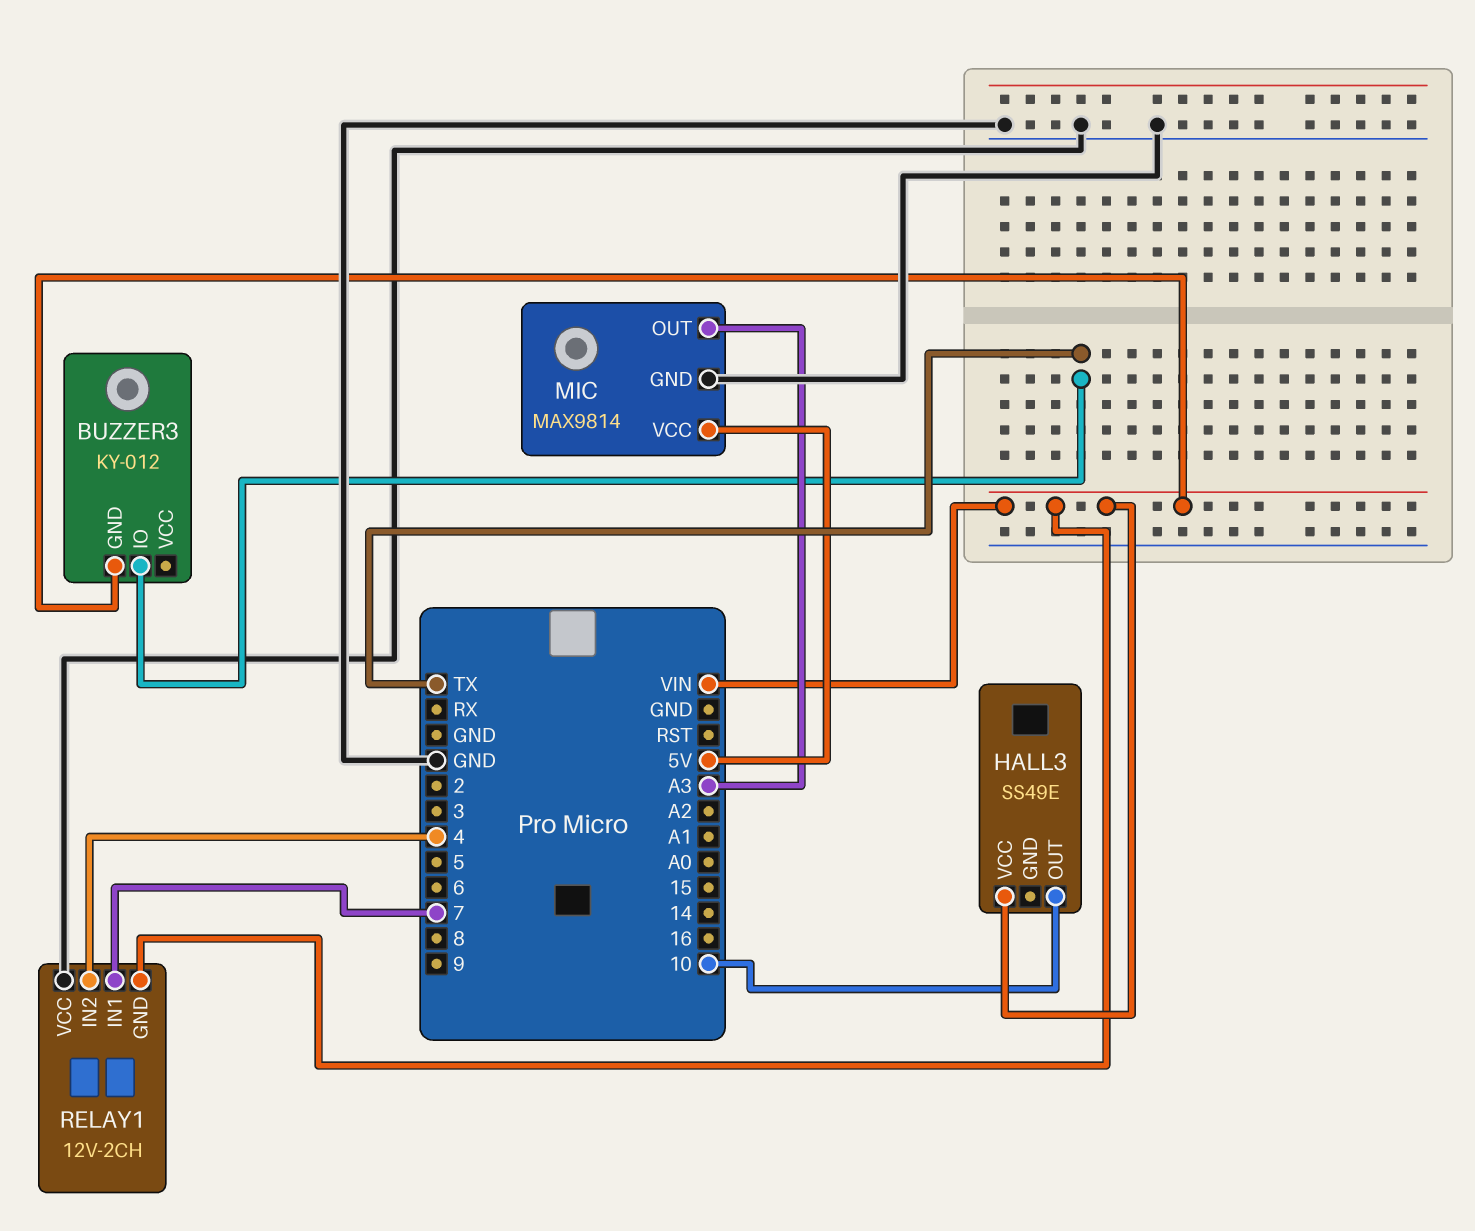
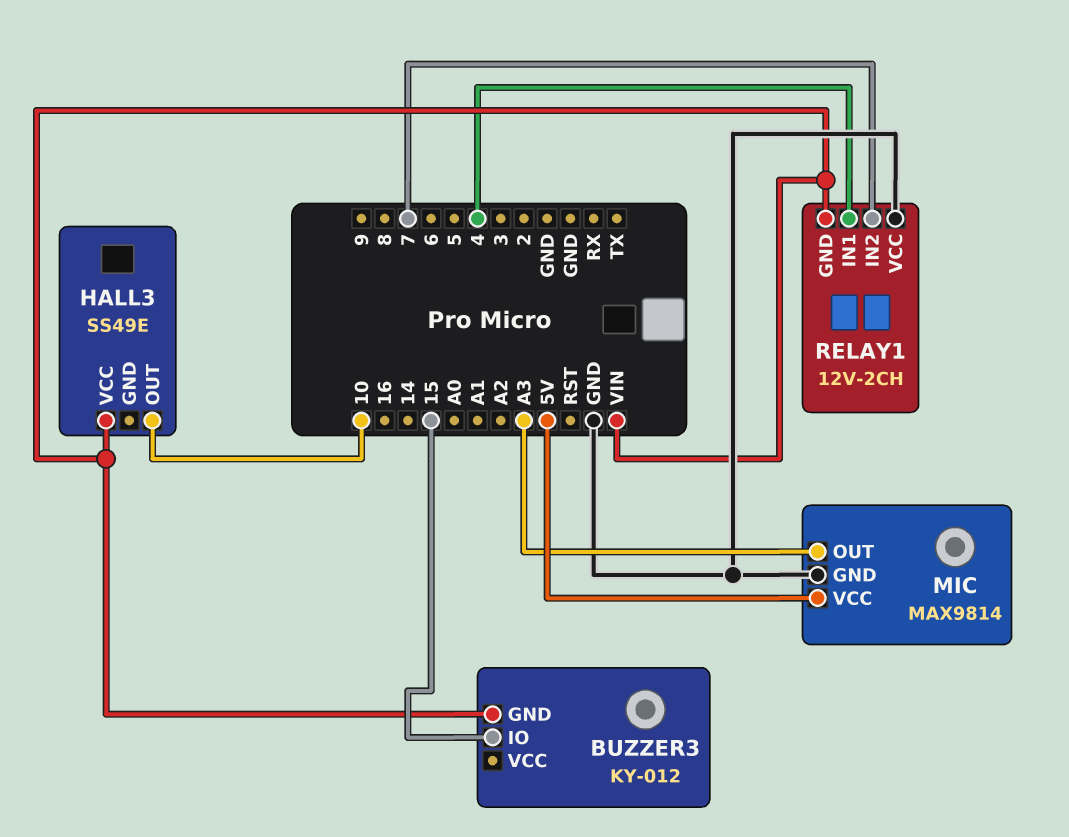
BUZZER3 pin IO: TX -> 15
RELAY1 pin IN1: 7 -> 4
RELAY1 pin IN2: 4 -> 7

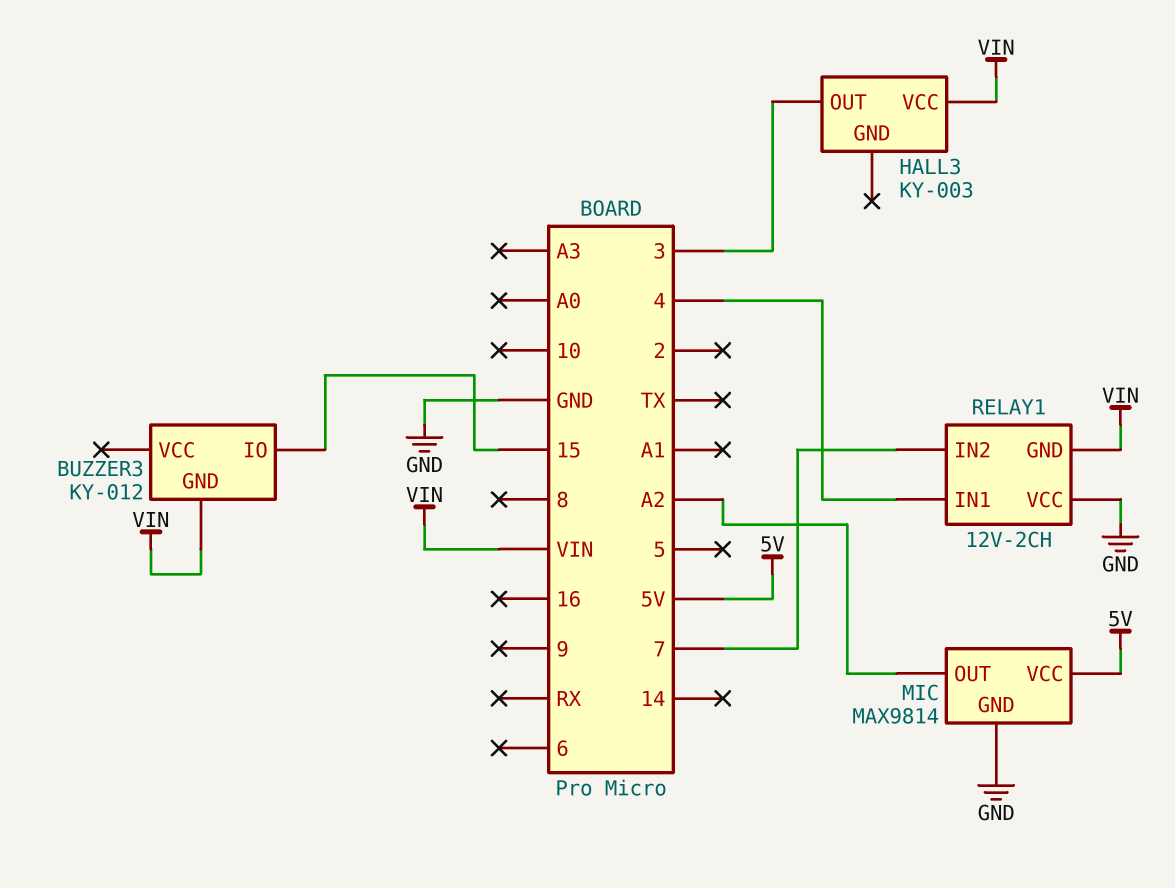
HALL3: SS49E -> KY-003
HALL3 pin OUT: 10 -> 3
MIC pin OUT: A3 -> A2

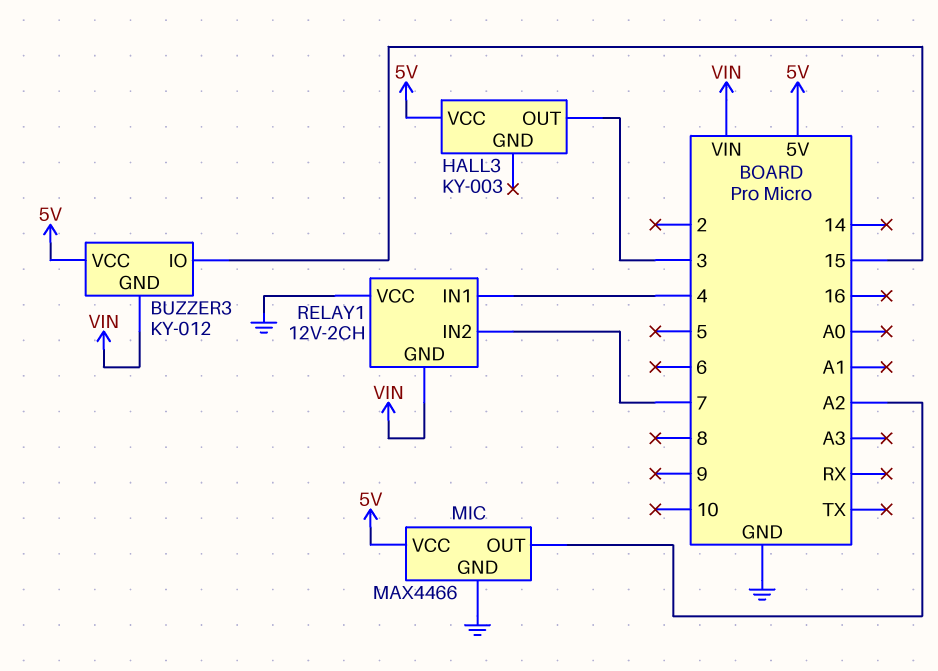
BUZZER3 pin VCC: none -> 5V
HALL3 pin VCC: VIN -> 5V
MIC: MAX9814 -> MAX4466

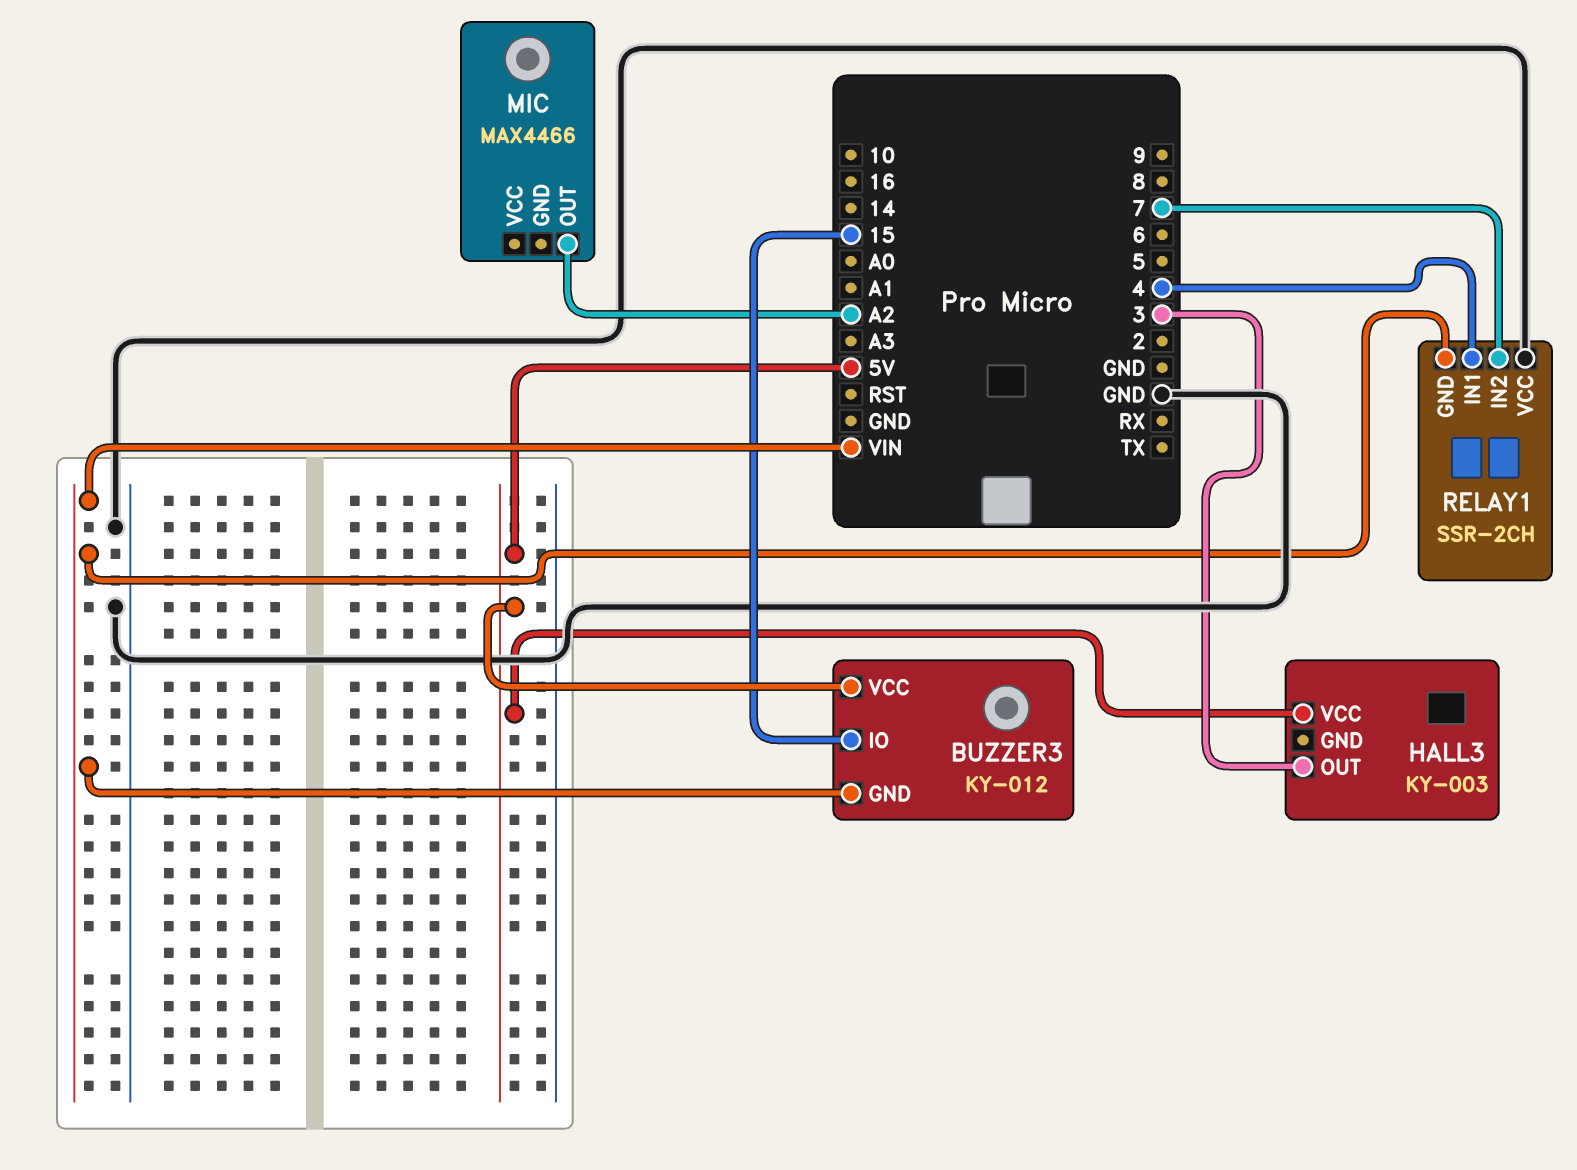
MIC pin GND: GND -> none
MIC pin VCC: 5V -> none
RELAY1: 12V-2CH -> SSR-2CH

